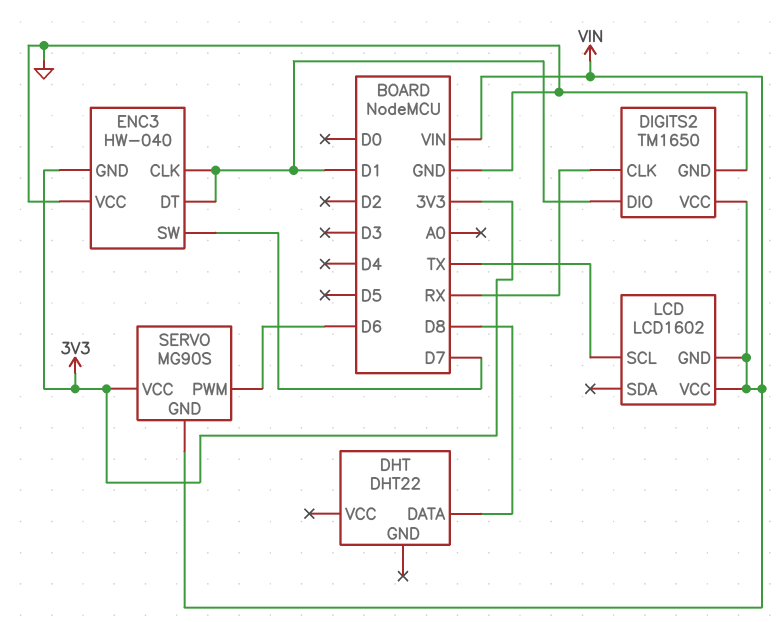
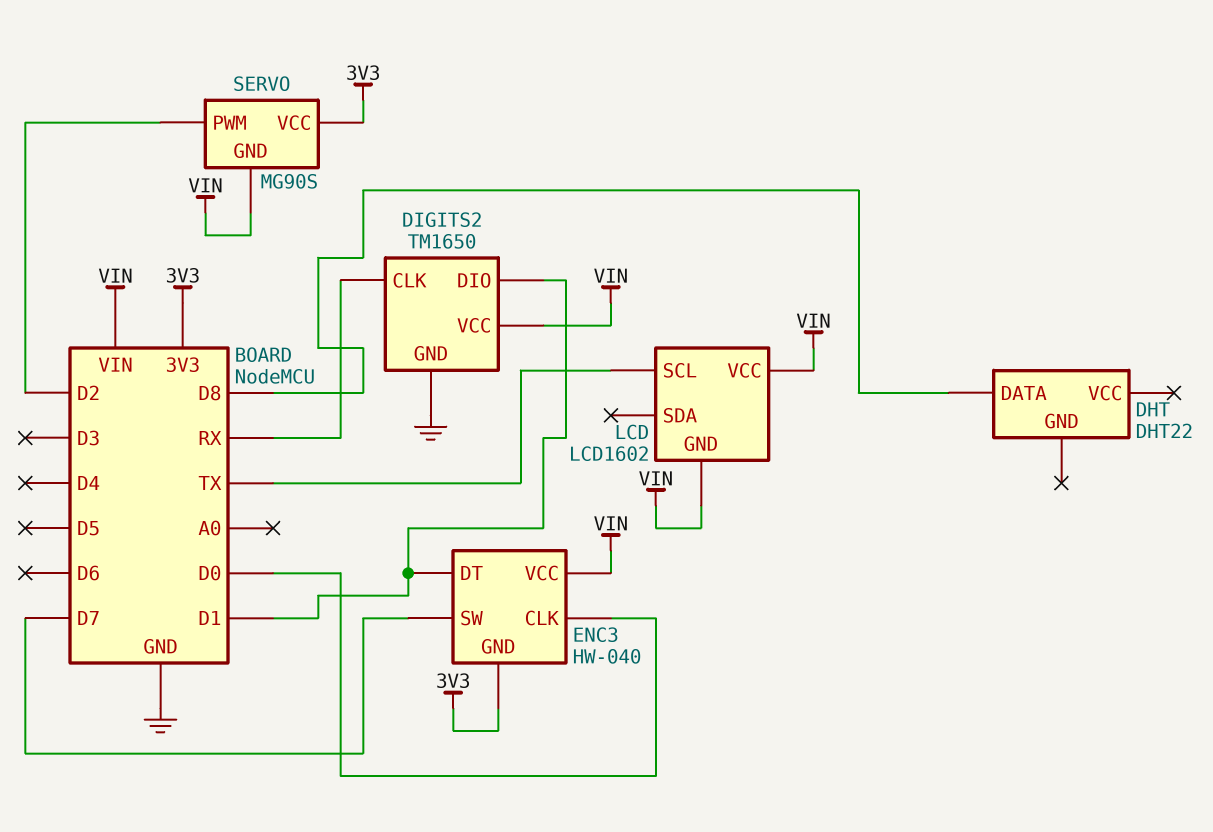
ENC3 pin CLK: D1 -> D0
ENC3 pin VCC: GND -> VIN
SERVO pin PWM: D6 -> D2

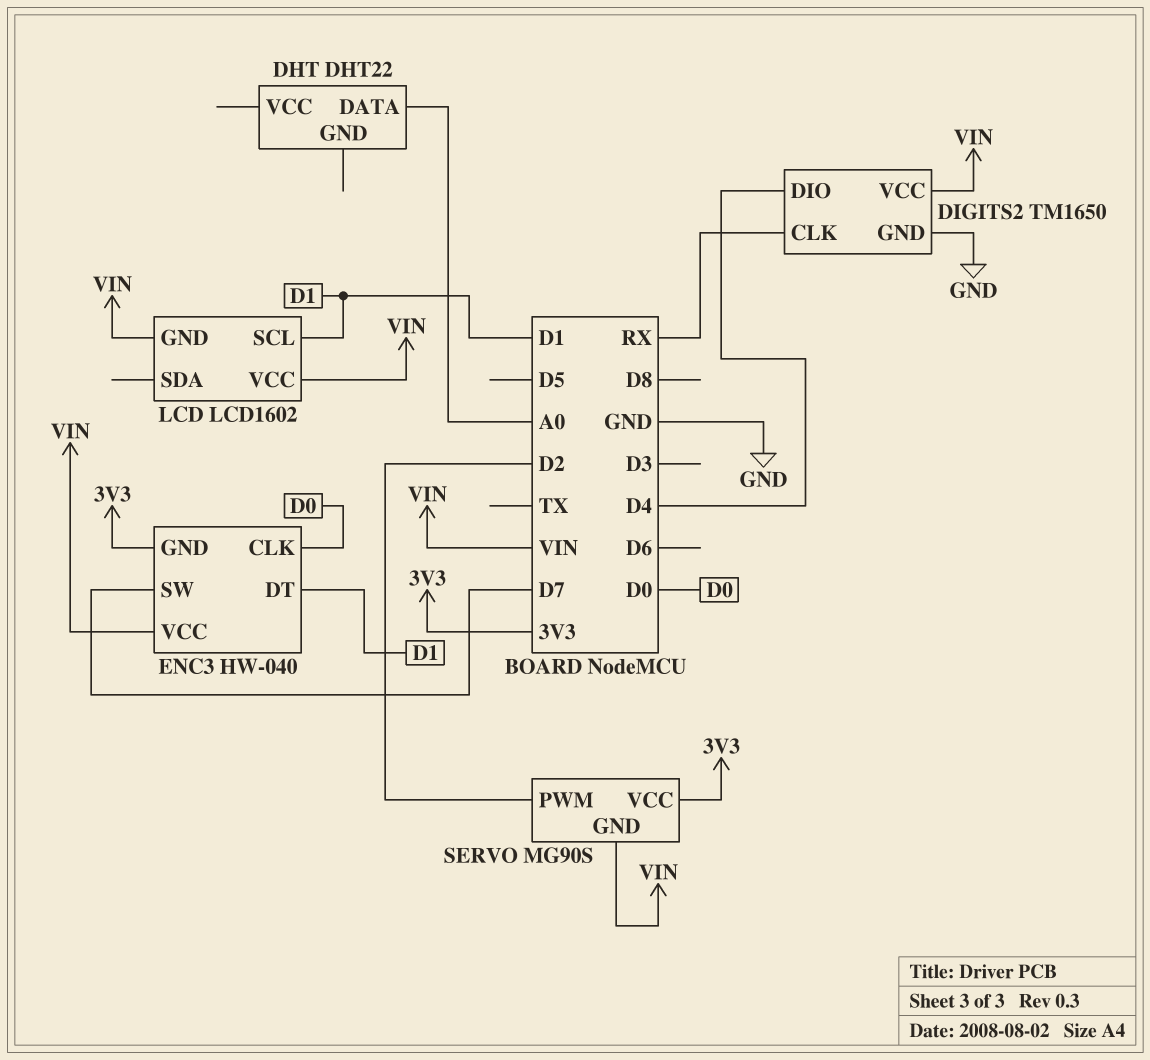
DHT pin DATA: D8 -> A0
DIGITS2 pin DIO: D1 -> D4
LCD pin SCL: TX -> D1

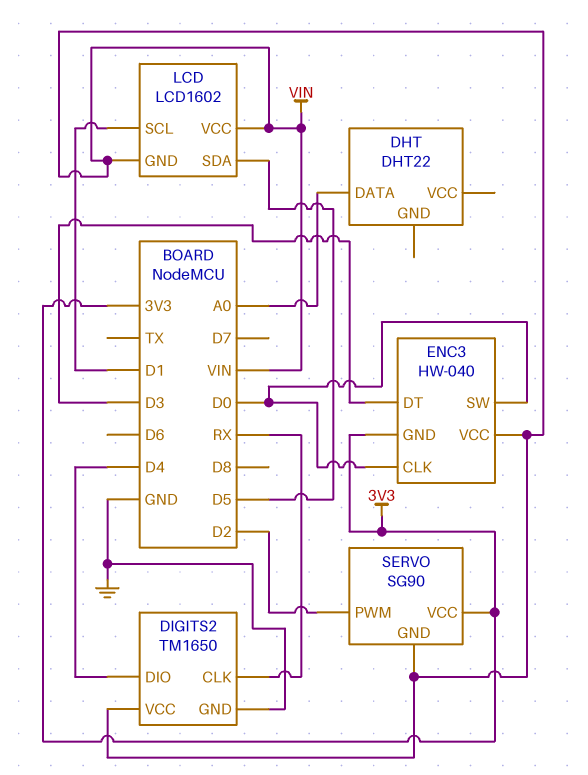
ENC3 pin DT: D1 -> D3
ENC3 pin SW: D7 -> D0
LCD pin SDA: none -> D5
SERVO: MG90S -> SG90

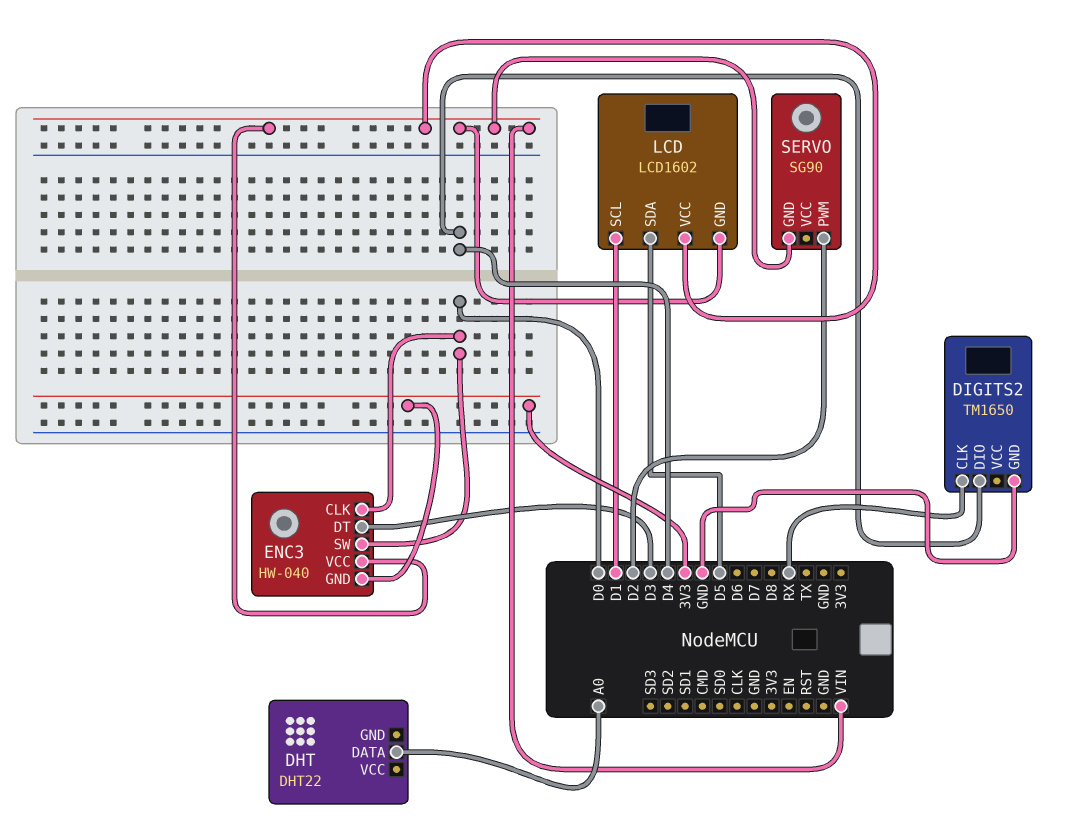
DIGITS2 pin VCC: VIN -> none
SERVO pin VCC: 3V3 -> none

